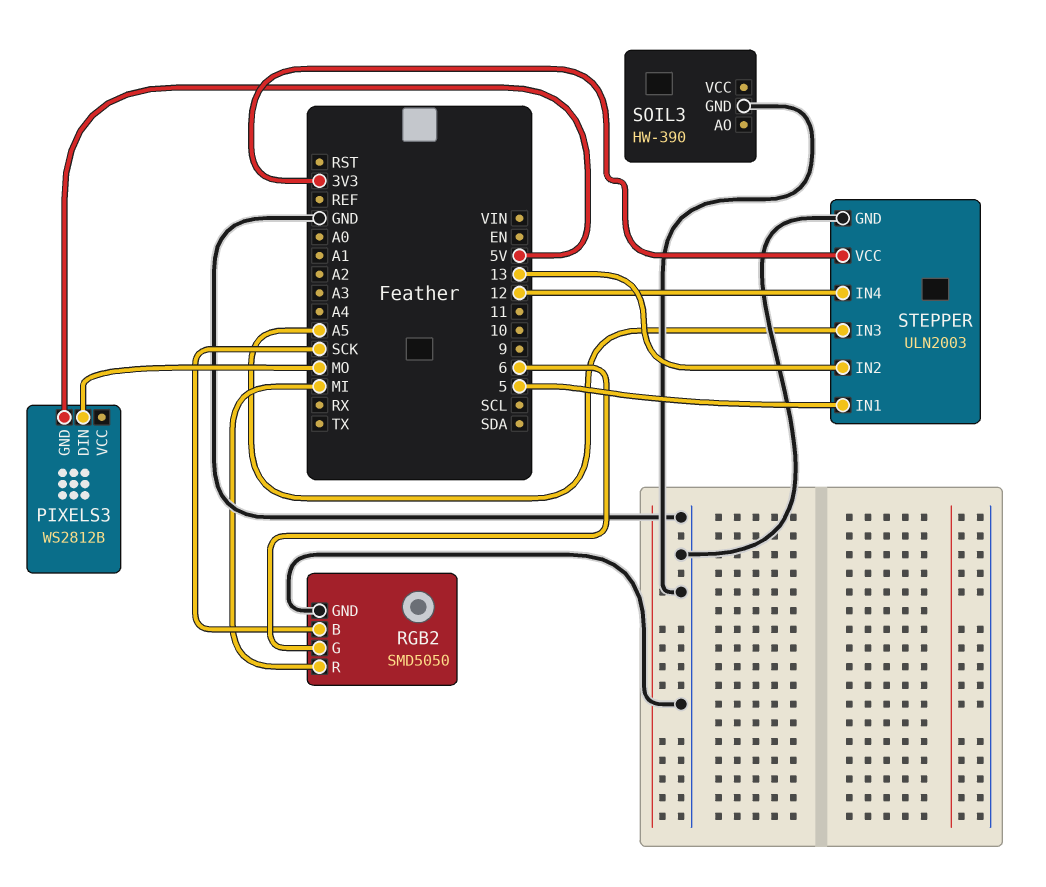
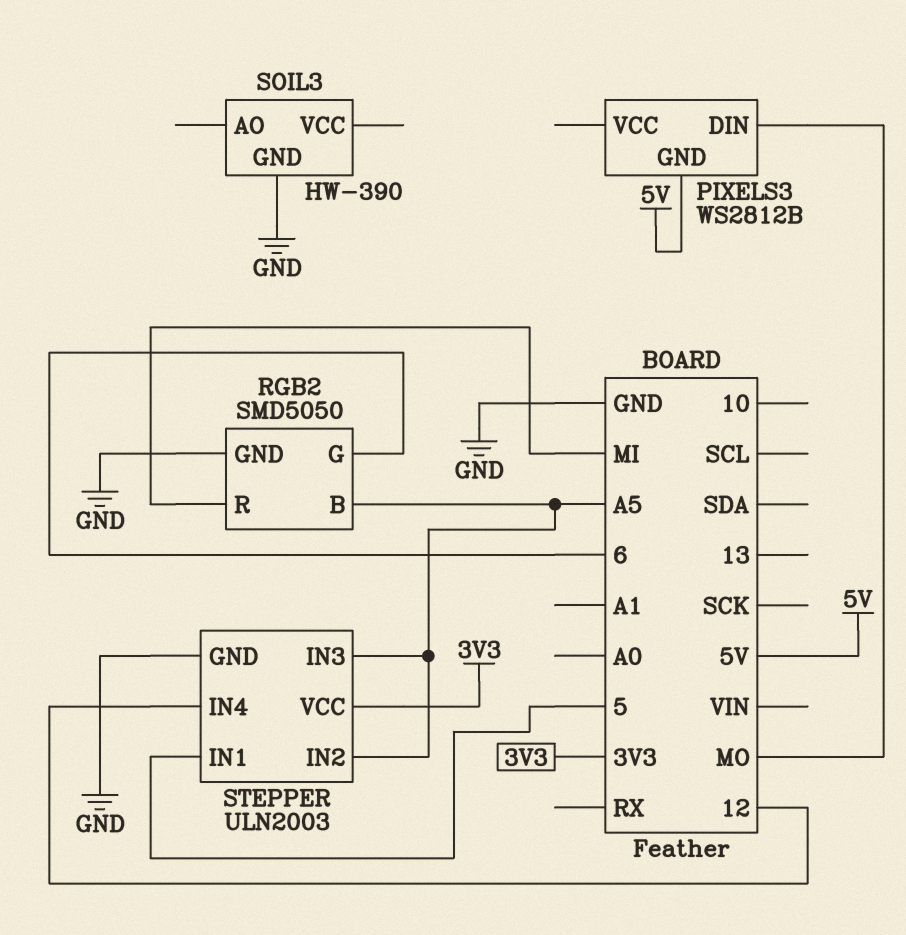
RGB2 pin B: SCK -> A5
STEPPER pin IN2: 13 -> A5

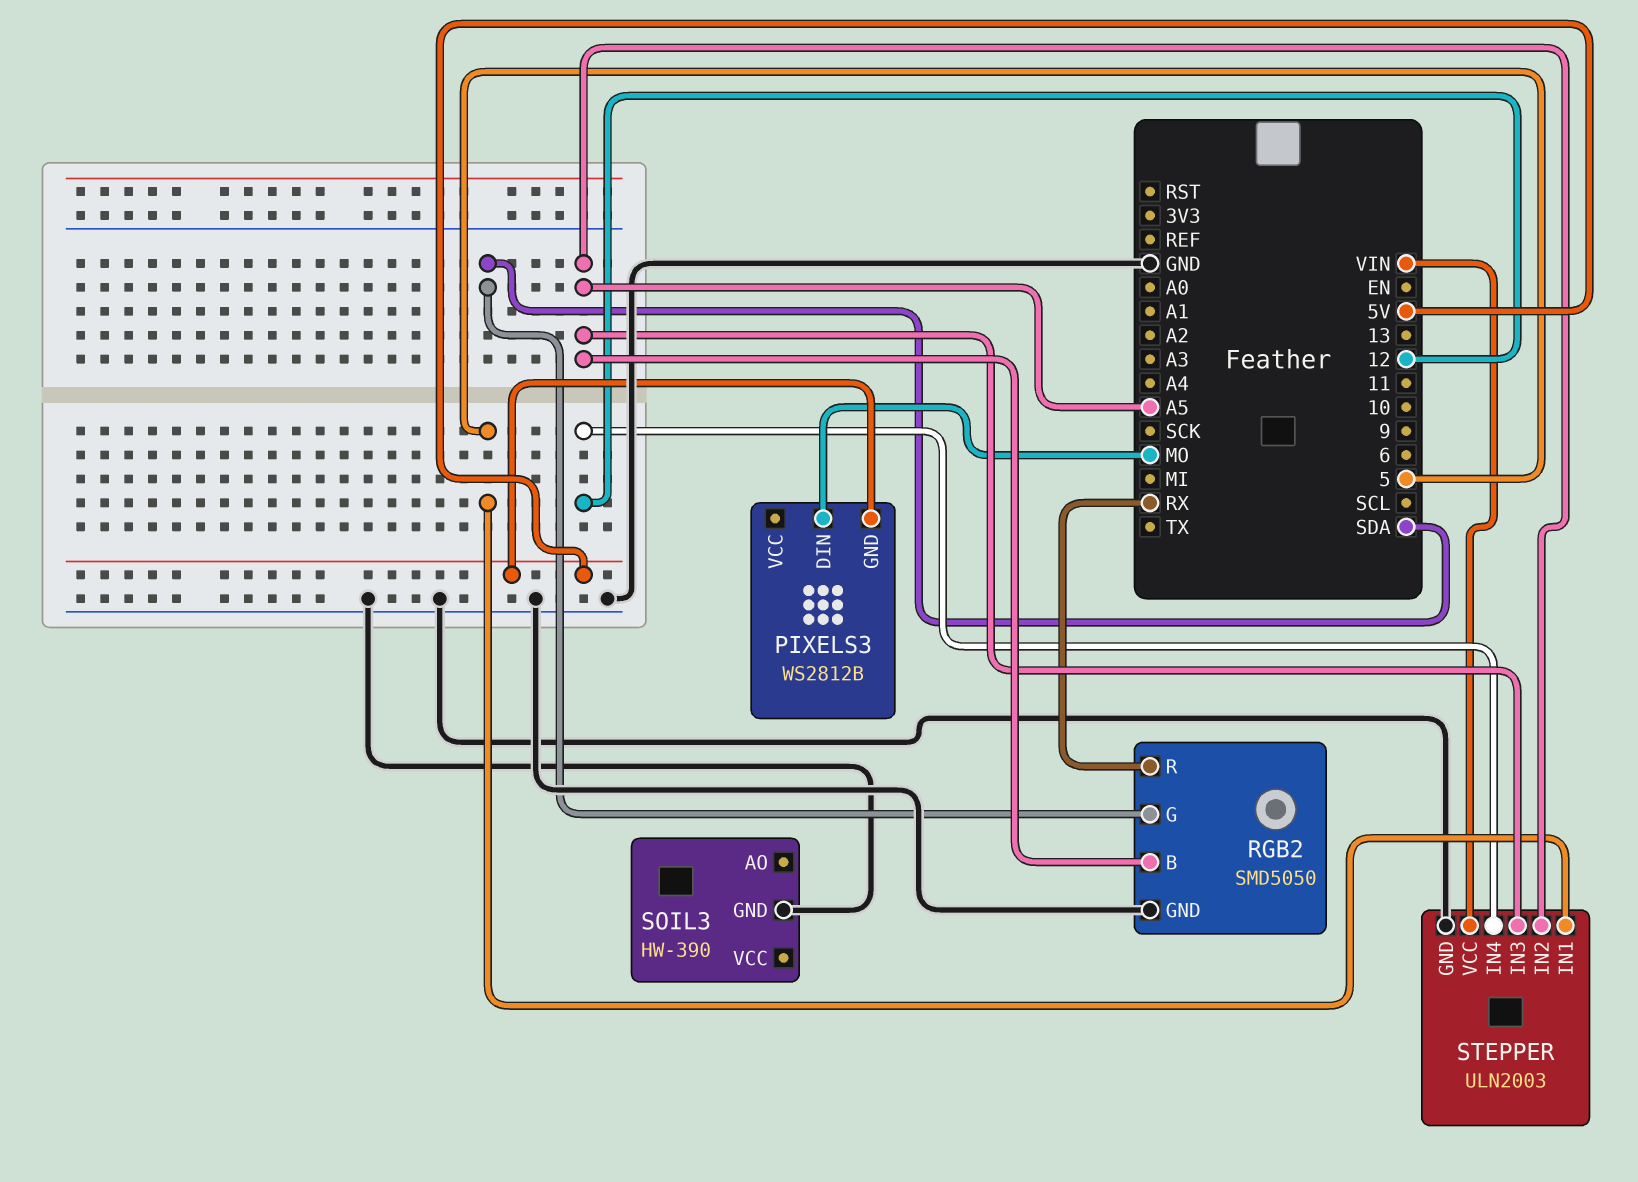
RGB2 pin G: 6 -> SDA
RGB2 pin R: MI -> RX
STEPPER pin VCC: 3V3 -> VIN

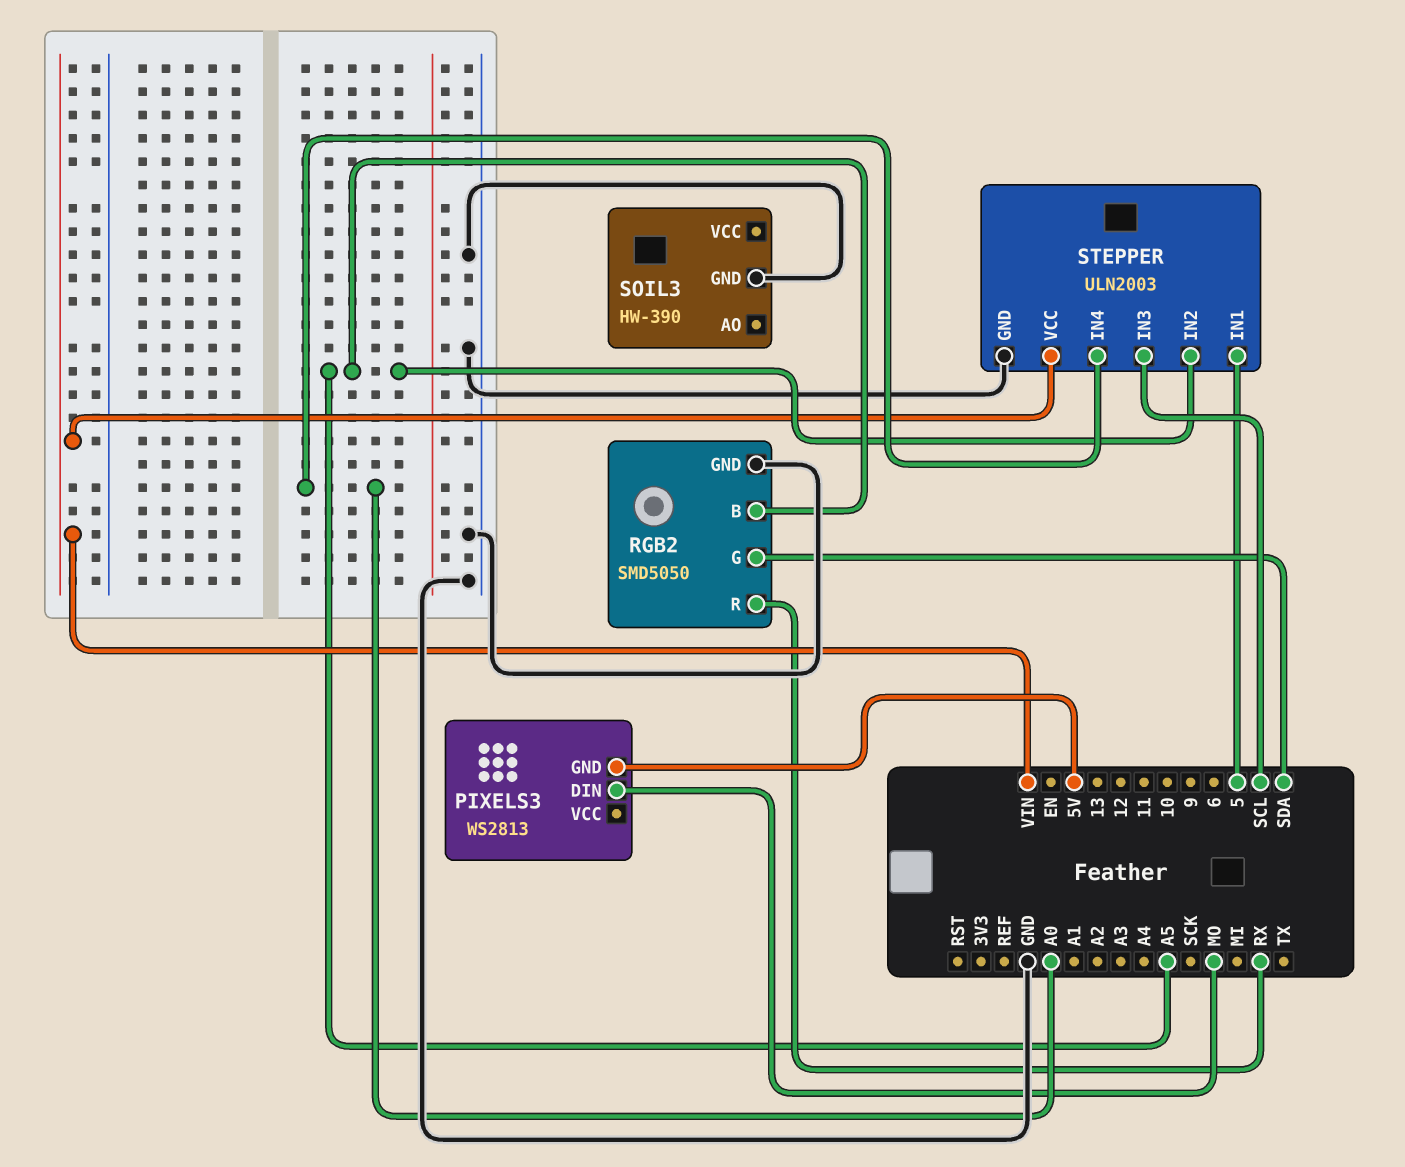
PIXELS3: WS2812B -> WS2813
STEPPER pin IN3: A5 -> SCL
STEPPER pin IN4: 12 -> A0

